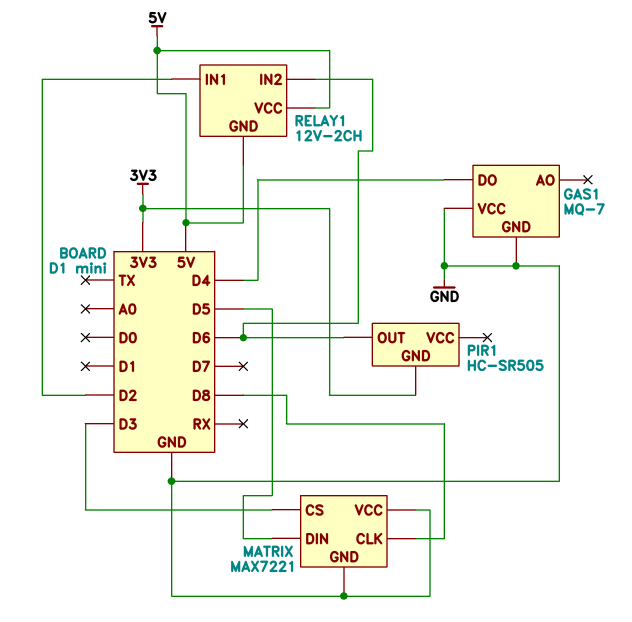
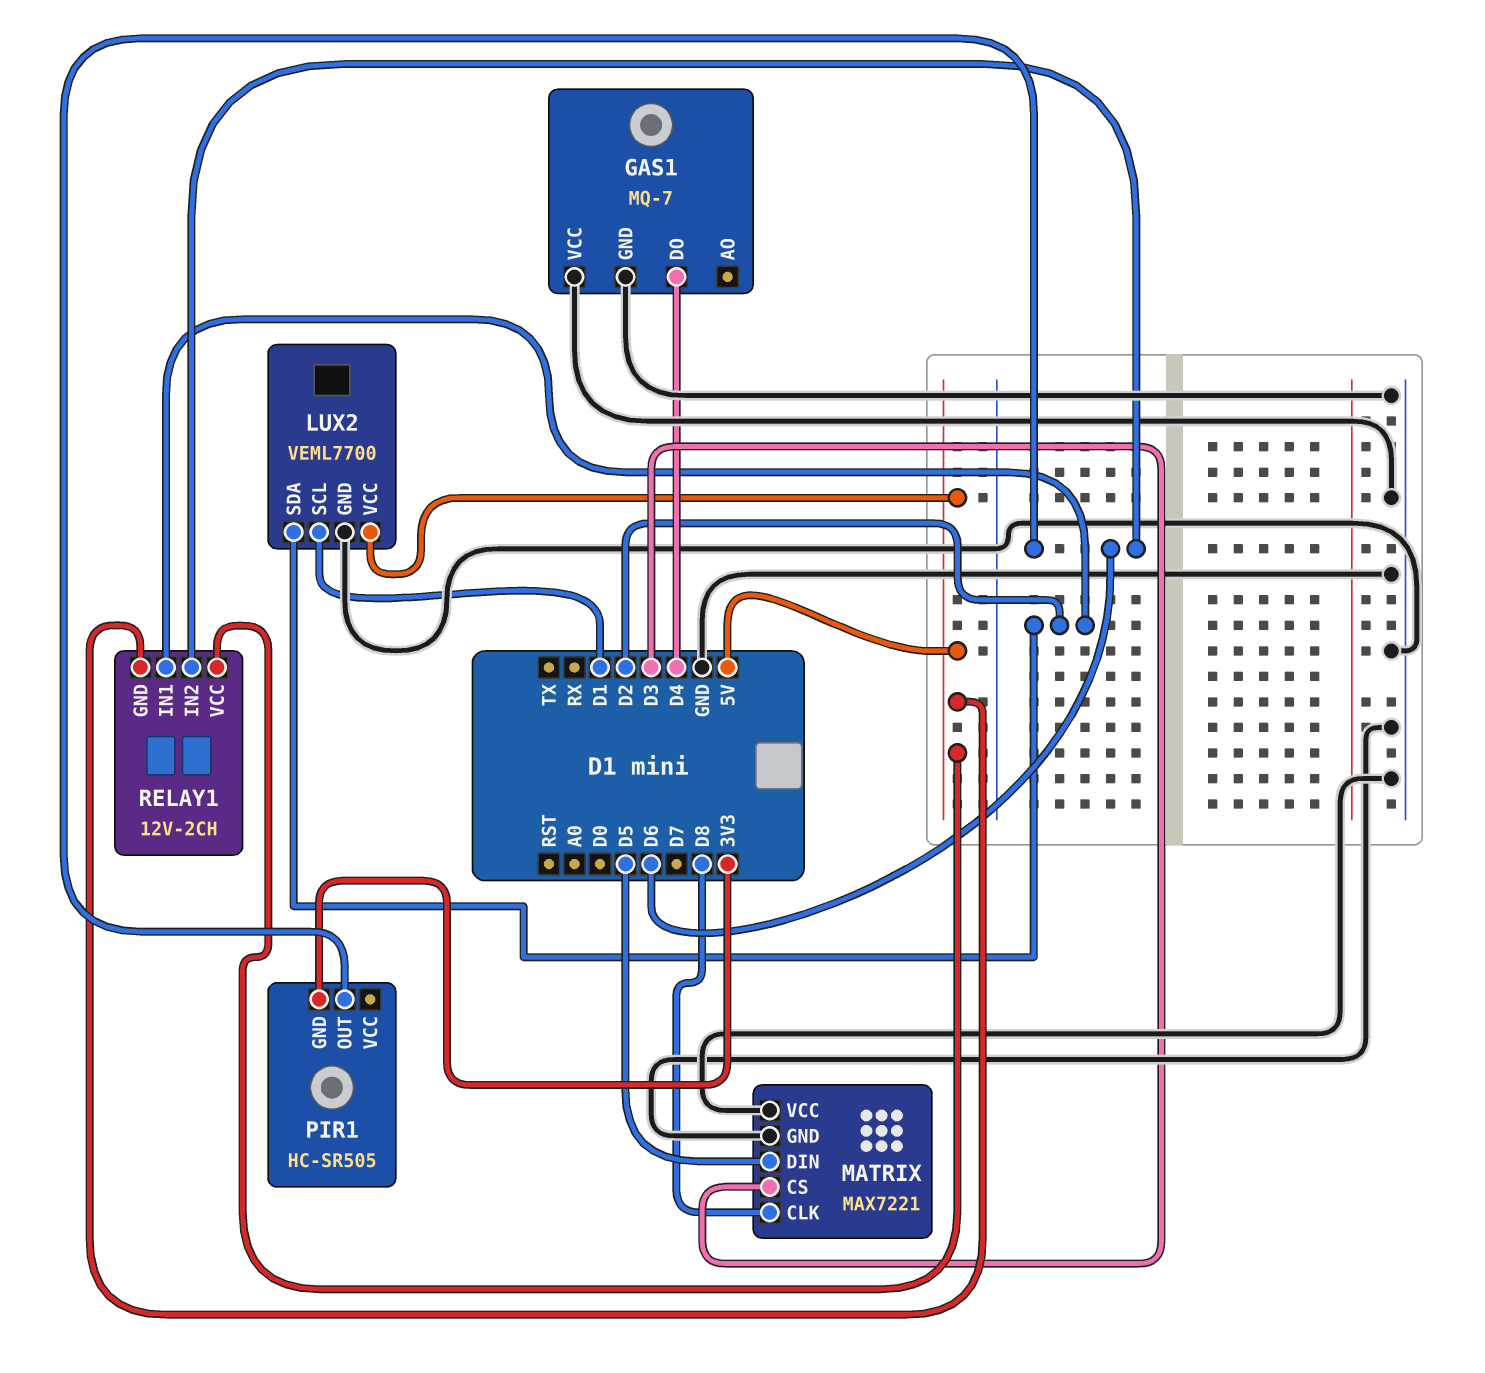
LUX2: none -> VEML7700
LUX2 pin GND: none -> GND
LUX2 pin SCL: none -> D1
LUX2 pin SDA: none -> D2
LUX2 pin VCC: none -> 5V

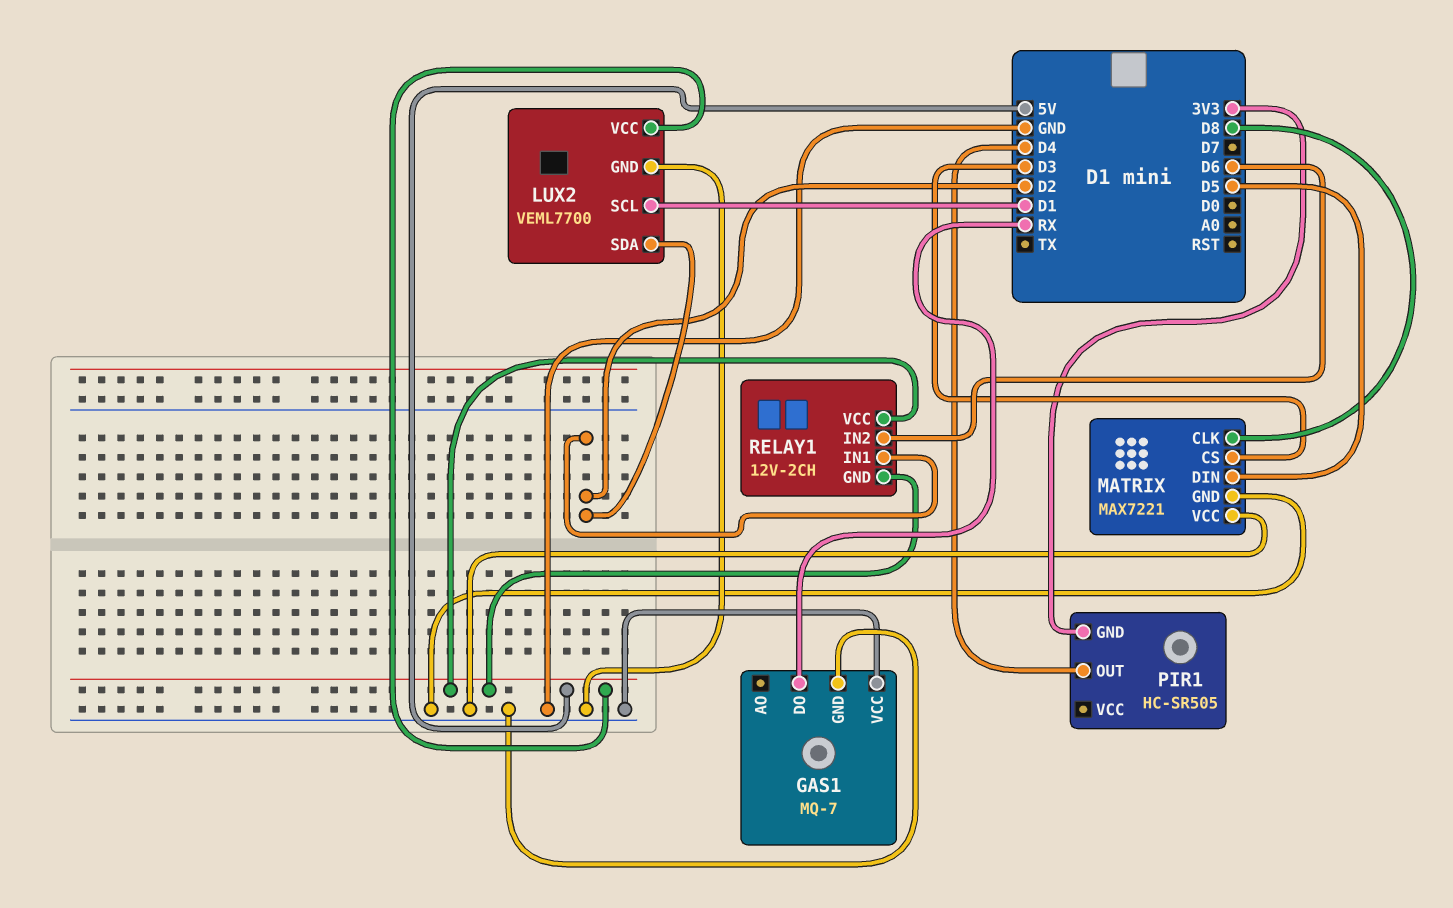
GAS1 pin DO: D4 -> RX
PIR1 pin OUT: D6 -> D4

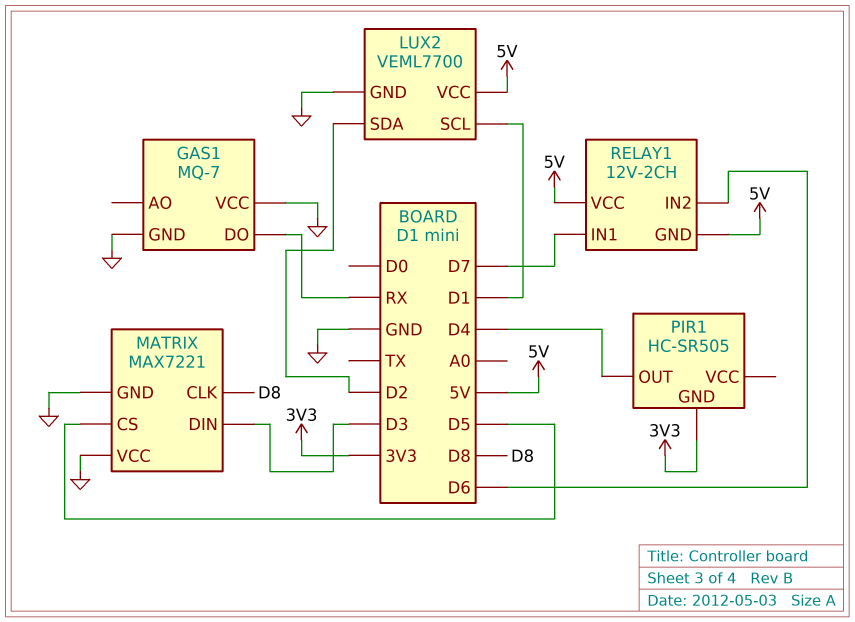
MATRIX pin CS: D3 -> D5
MATRIX pin DIN: D5 -> D3
RELAY1 pin IN1: D2 -> D7

